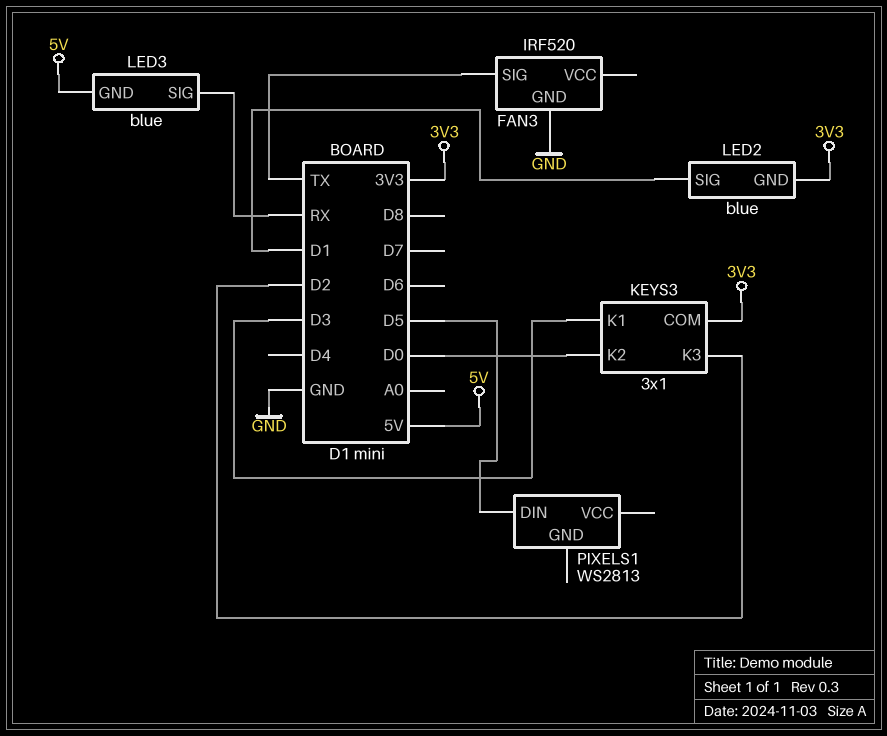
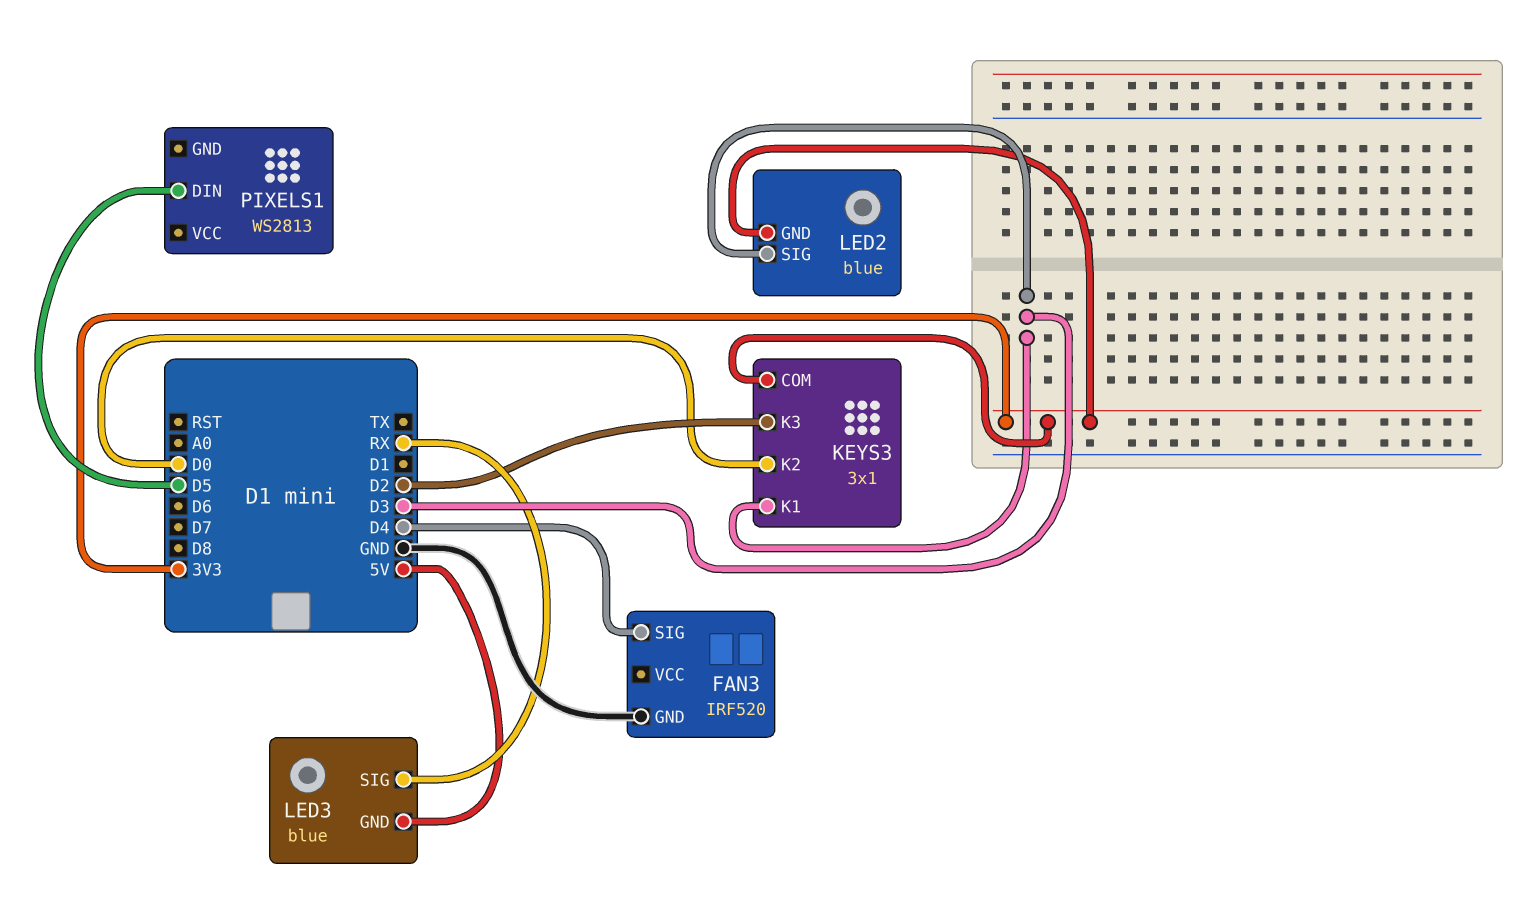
FAN3 pin SIG: TX -> D4
LED2 pin SIG: D1 -> D3

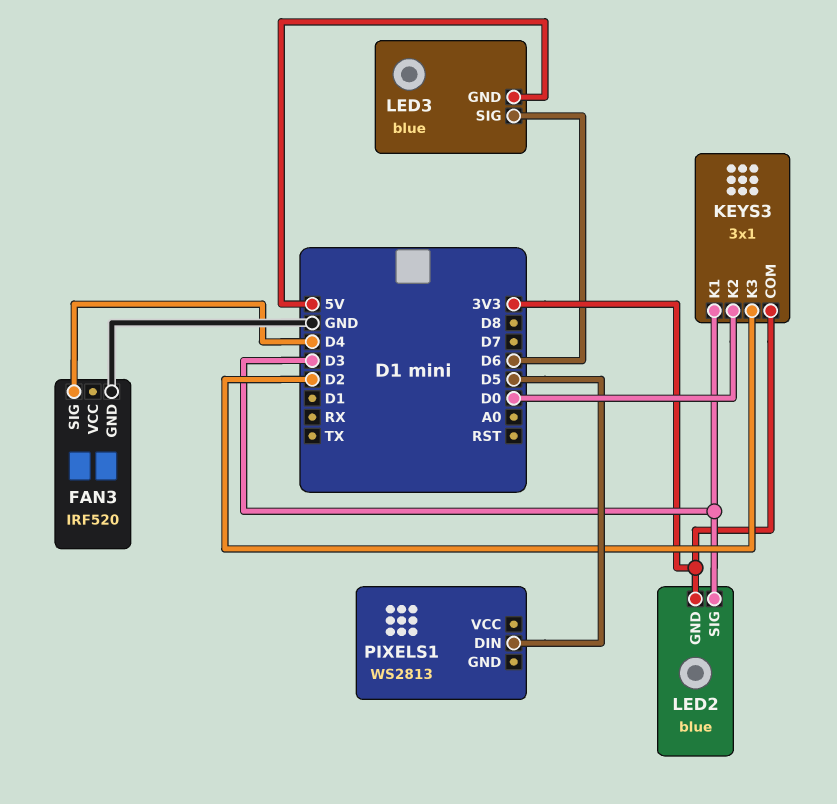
LED3 pin SIG: RX -> D6

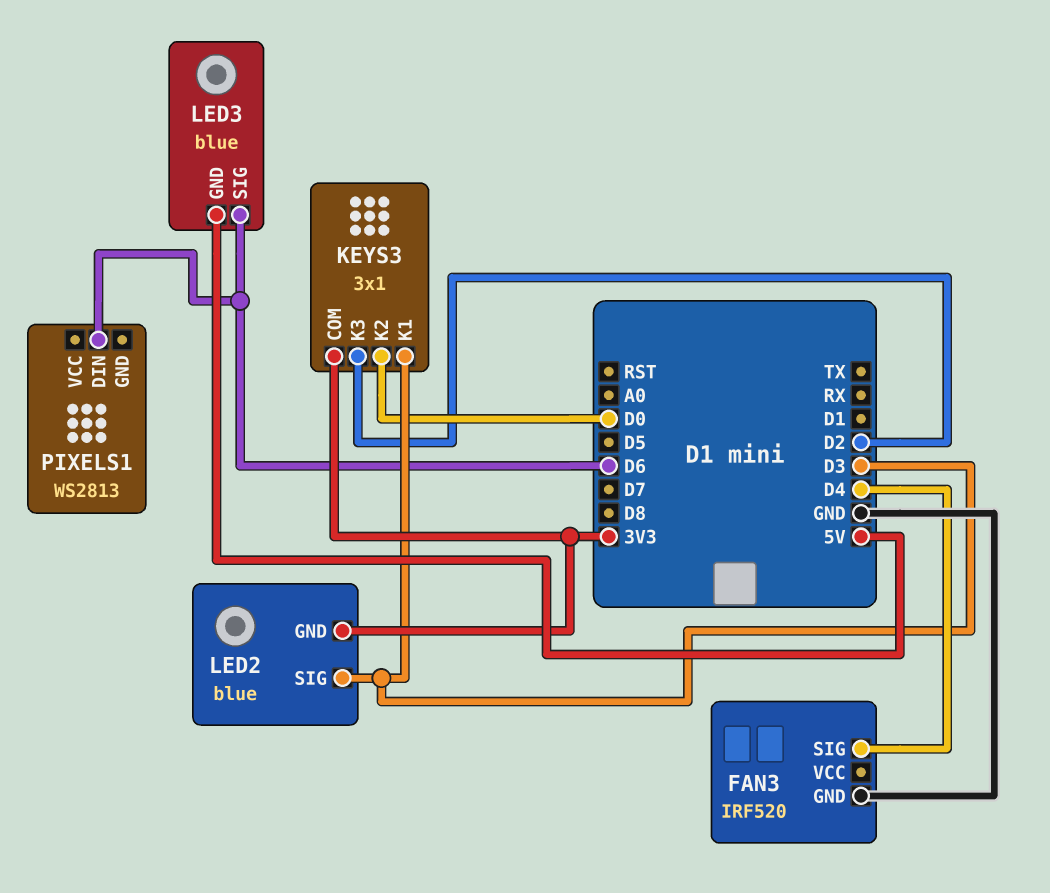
PIXELS1 pin DIN: D5 -> D6

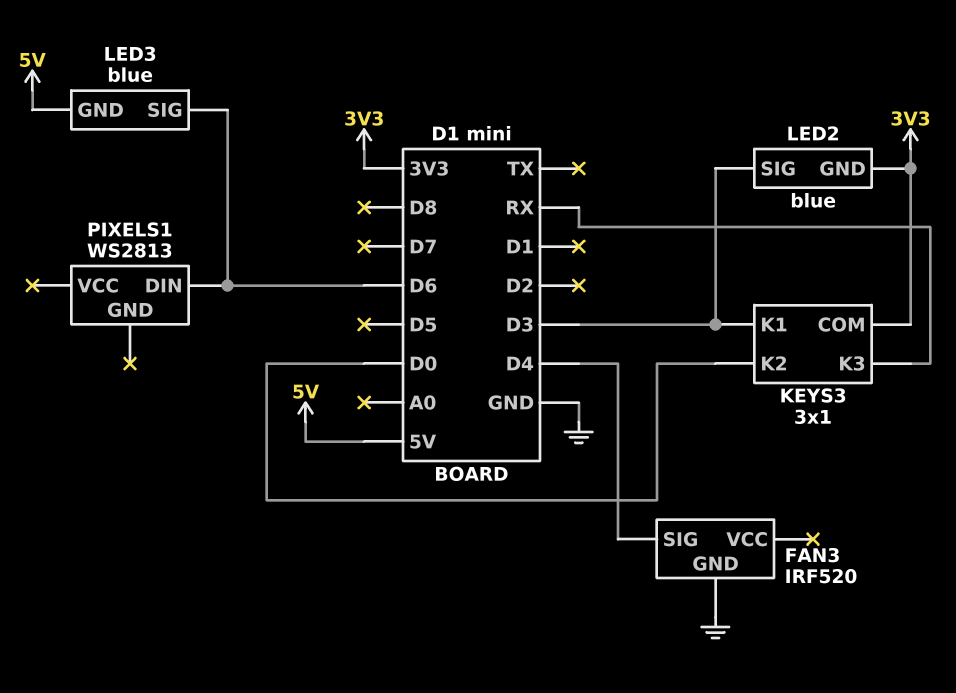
KEYS3 pin K3: D2 -> RX

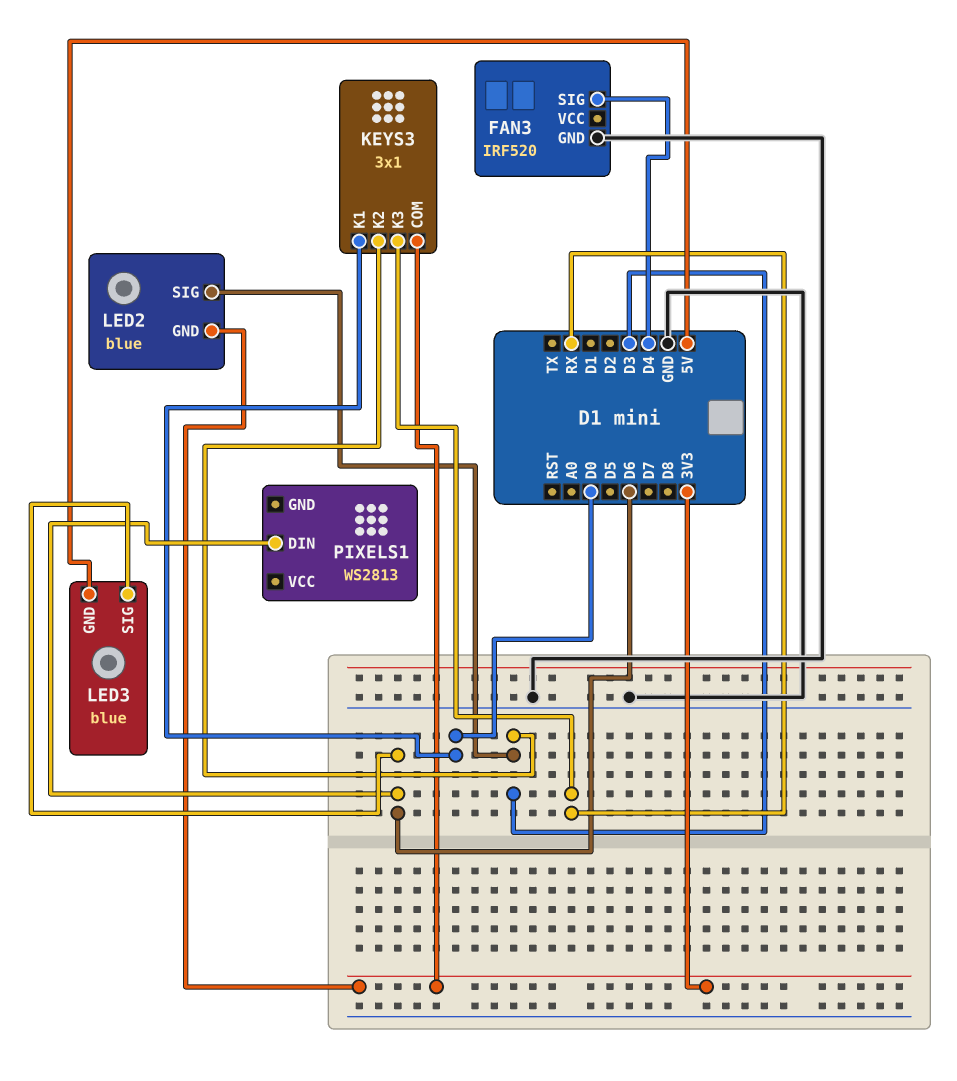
KEYS3 pin K1: D3 -> D0
KEYS3 pin K2: D0 -> D3

